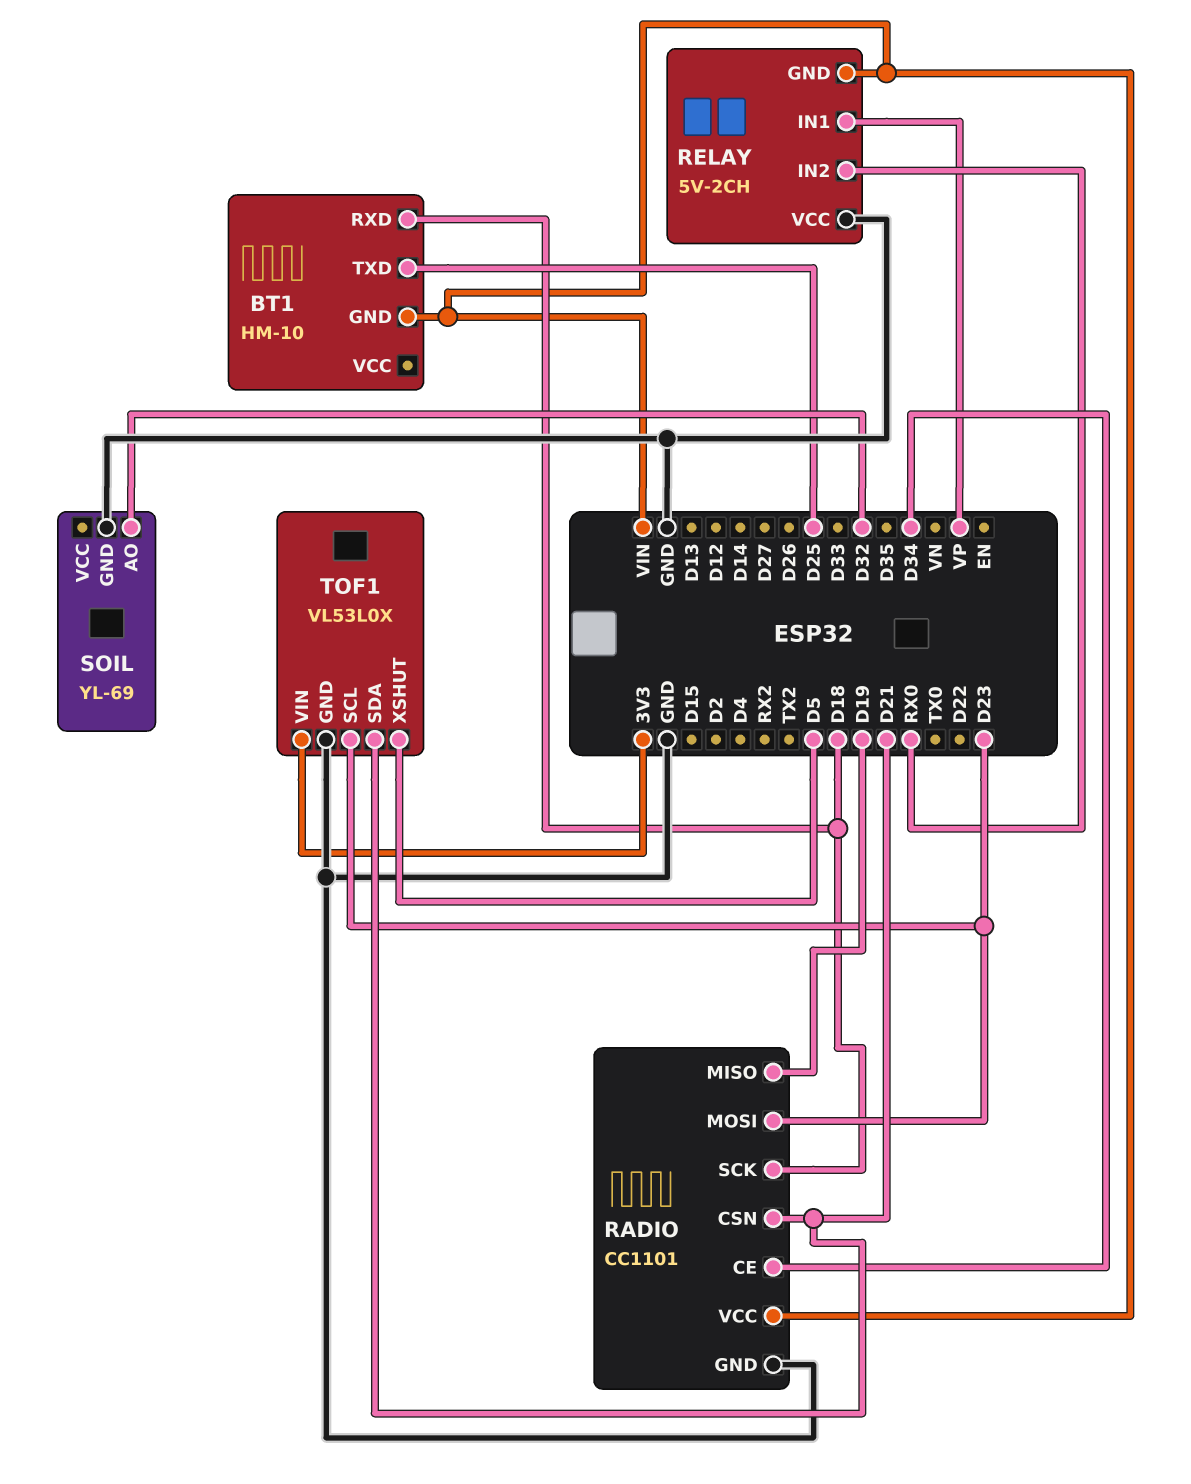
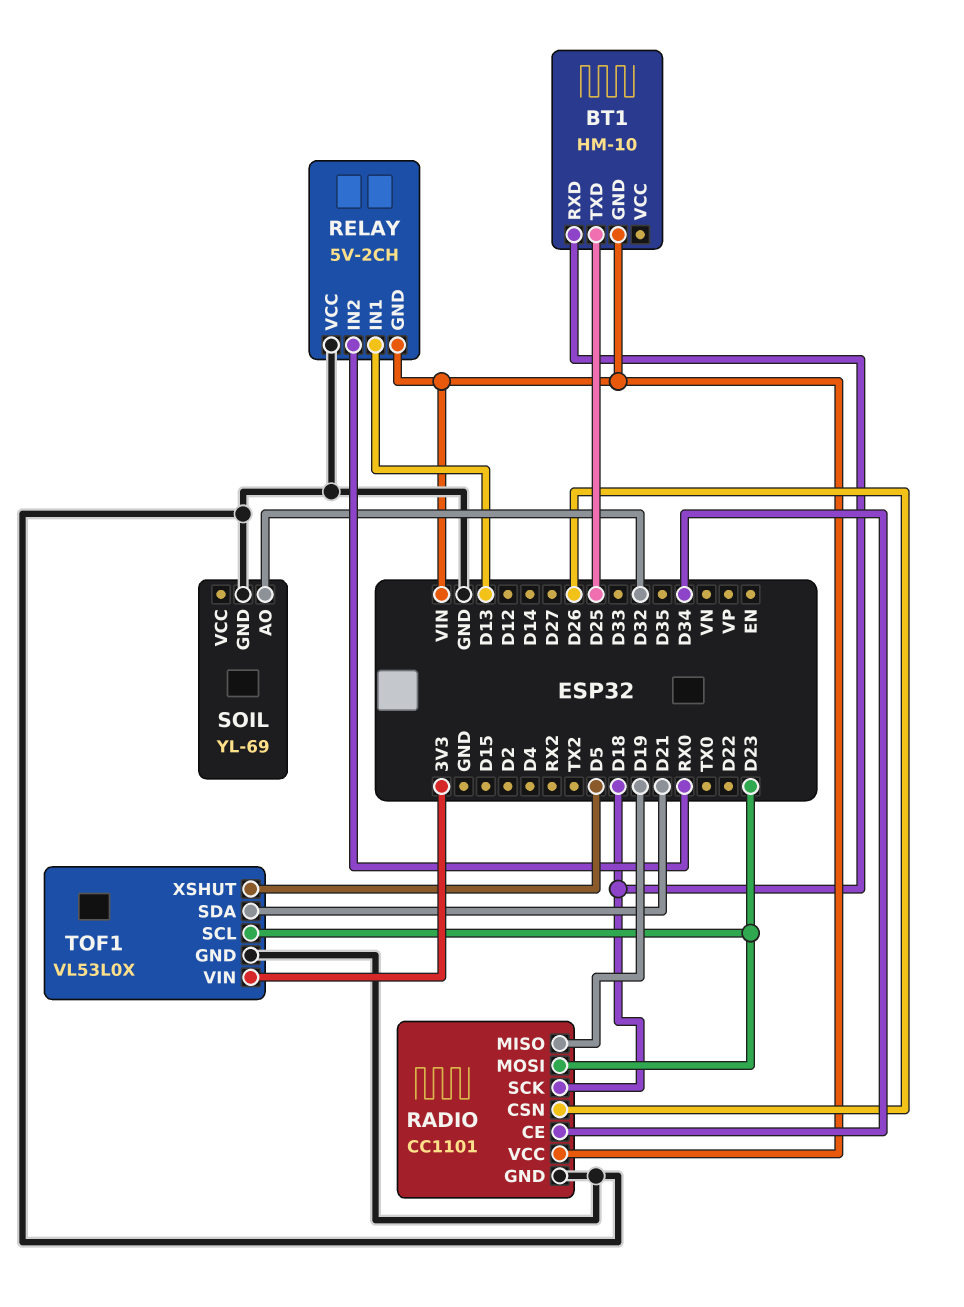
RADIO pin CSN: D21 -> D26
RELAY pin IN1: VP -> D13

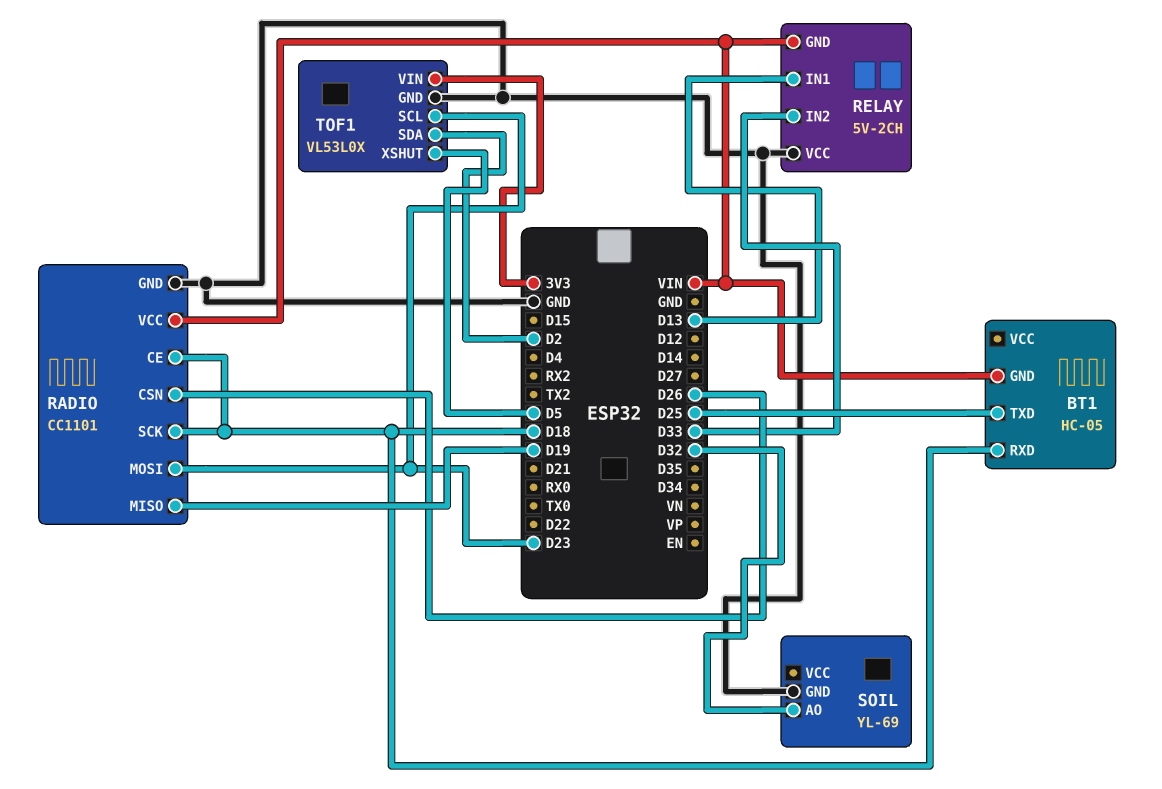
BT1: HM-10 -> HC-05
RADIO pin CE: D34 -> D18
RELAY pin IN2: RX0 -> D33
TOF1 pin SDA: D21 -> D2

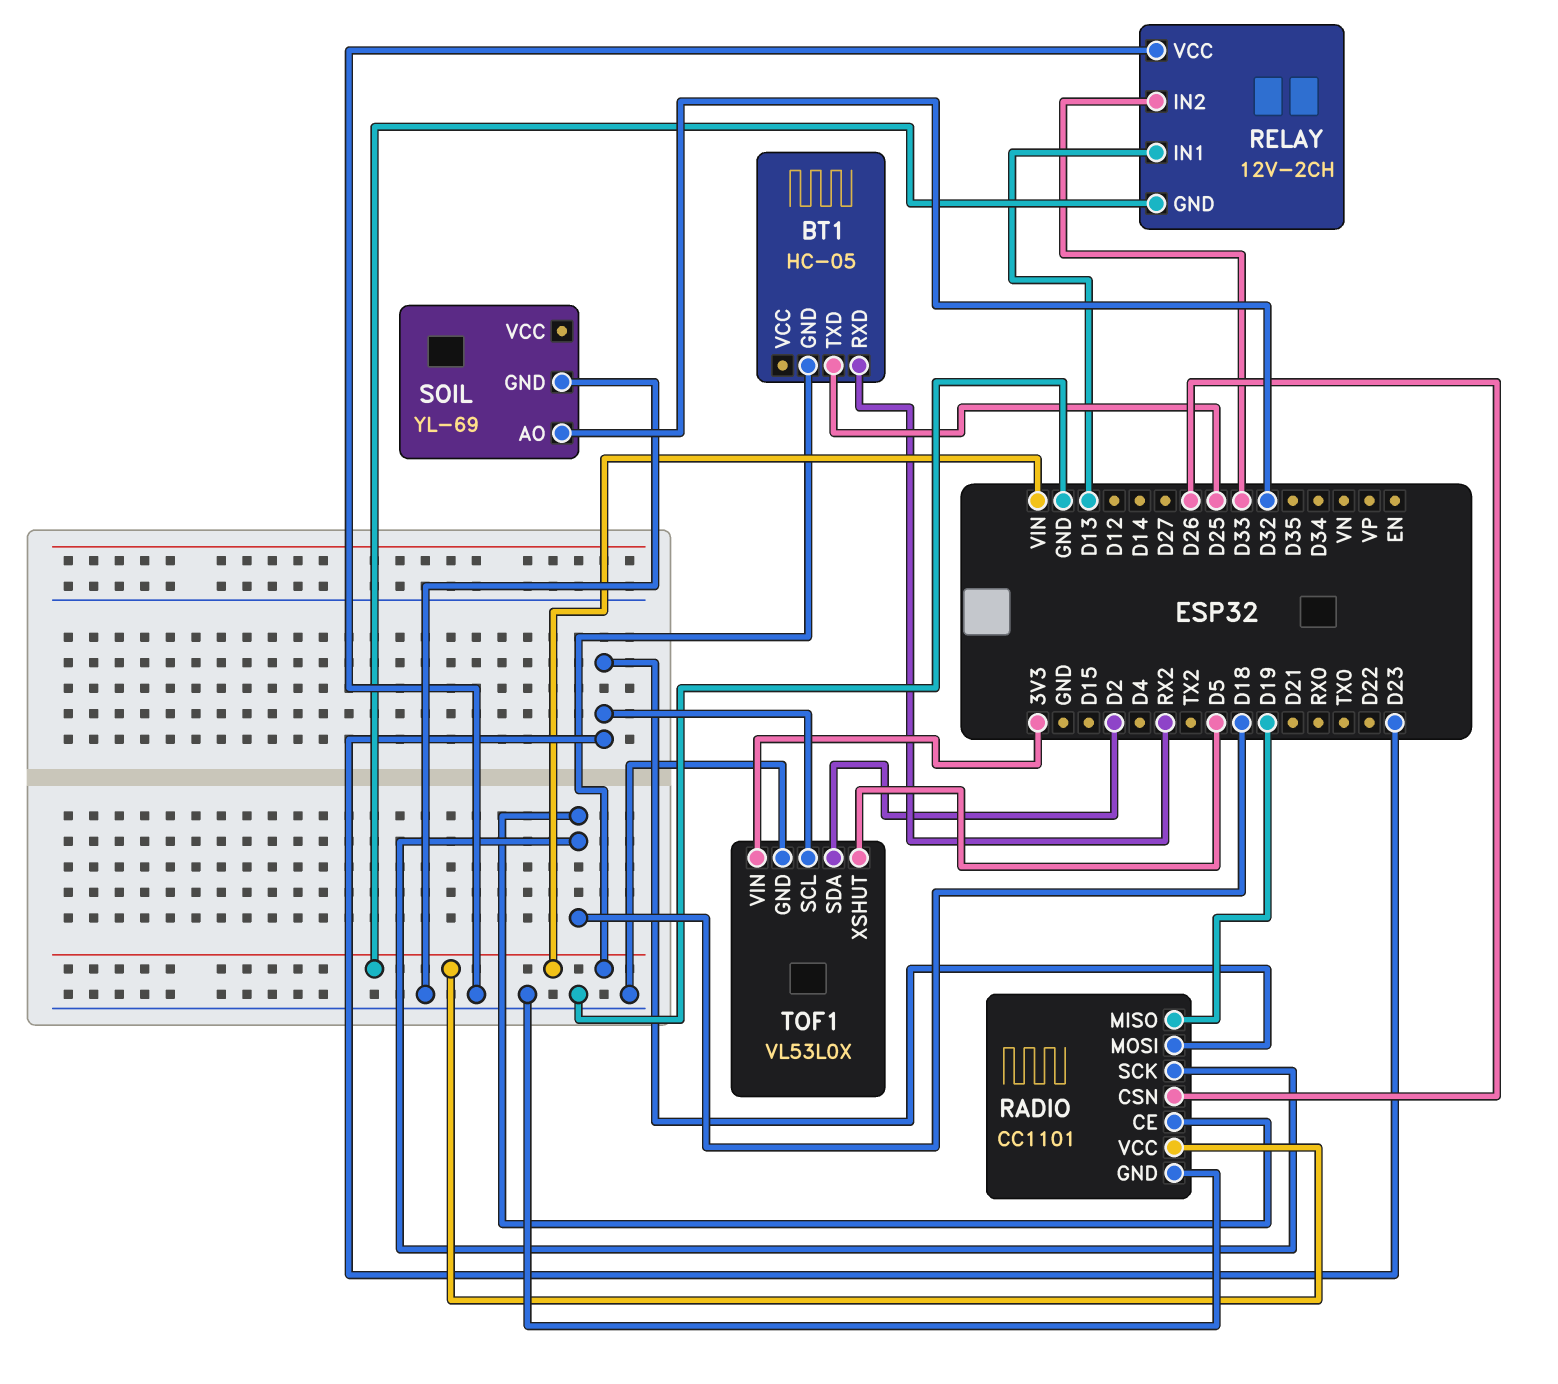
BT1 pin RXD: D18 -> RX2
RELAY: 5V-2CH -> 12V-2CH

